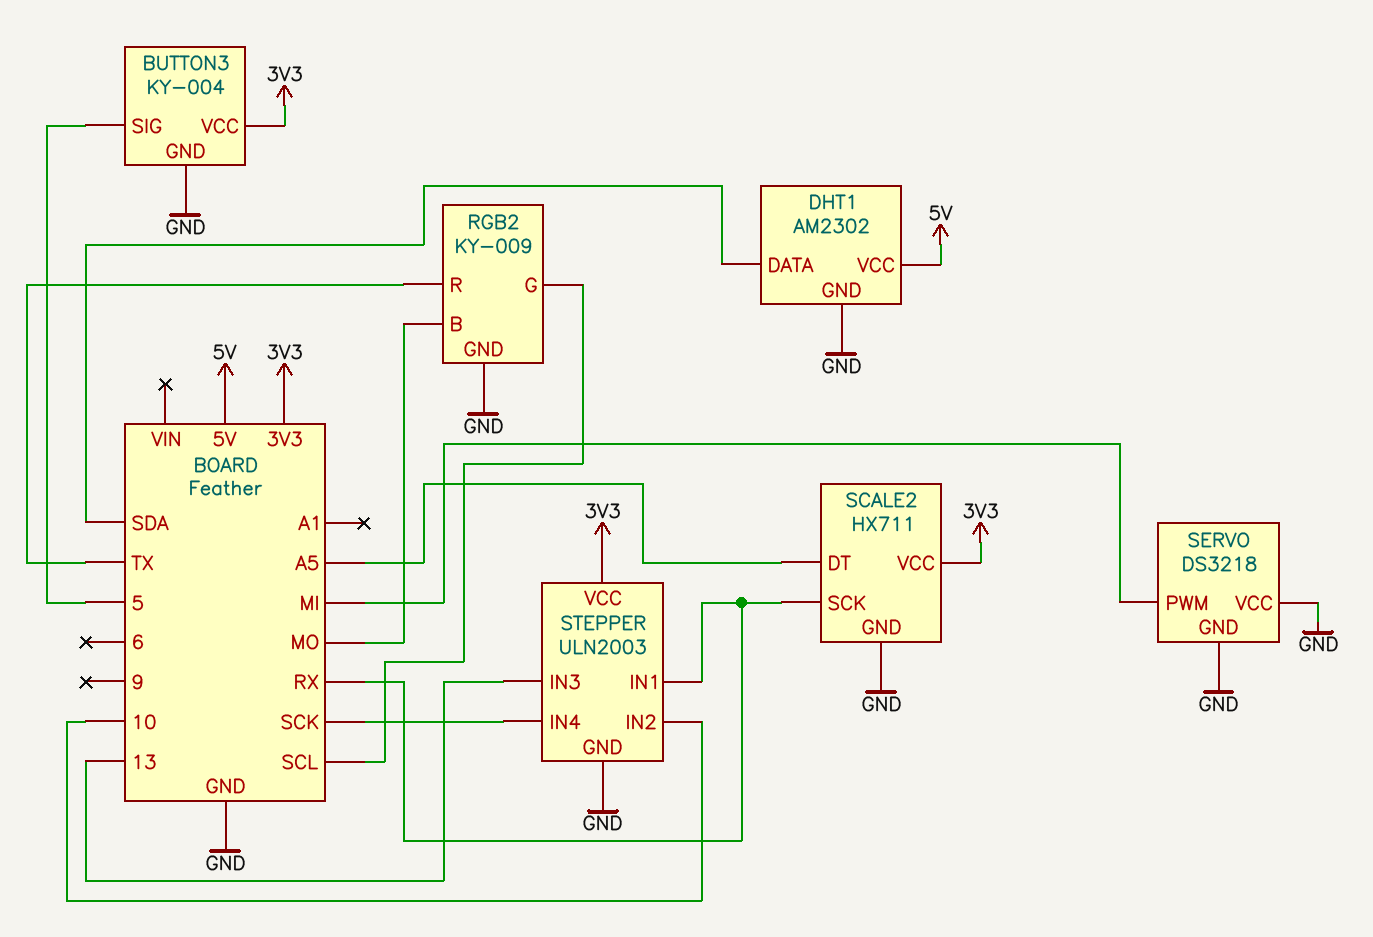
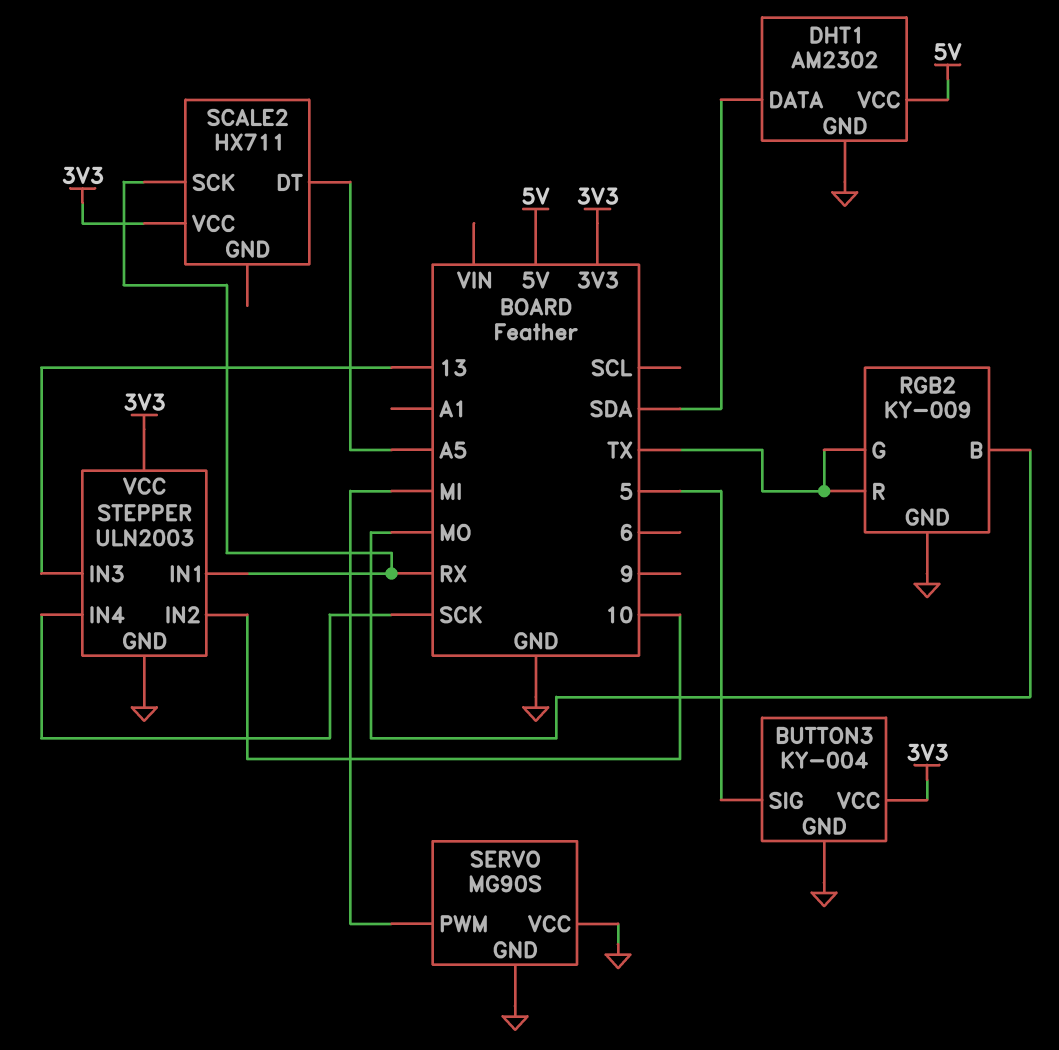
RGB2 pin G: SCL -> TX
SCALE2 pin GND: GND -> none
SERVO: DS3218 -> MG90S

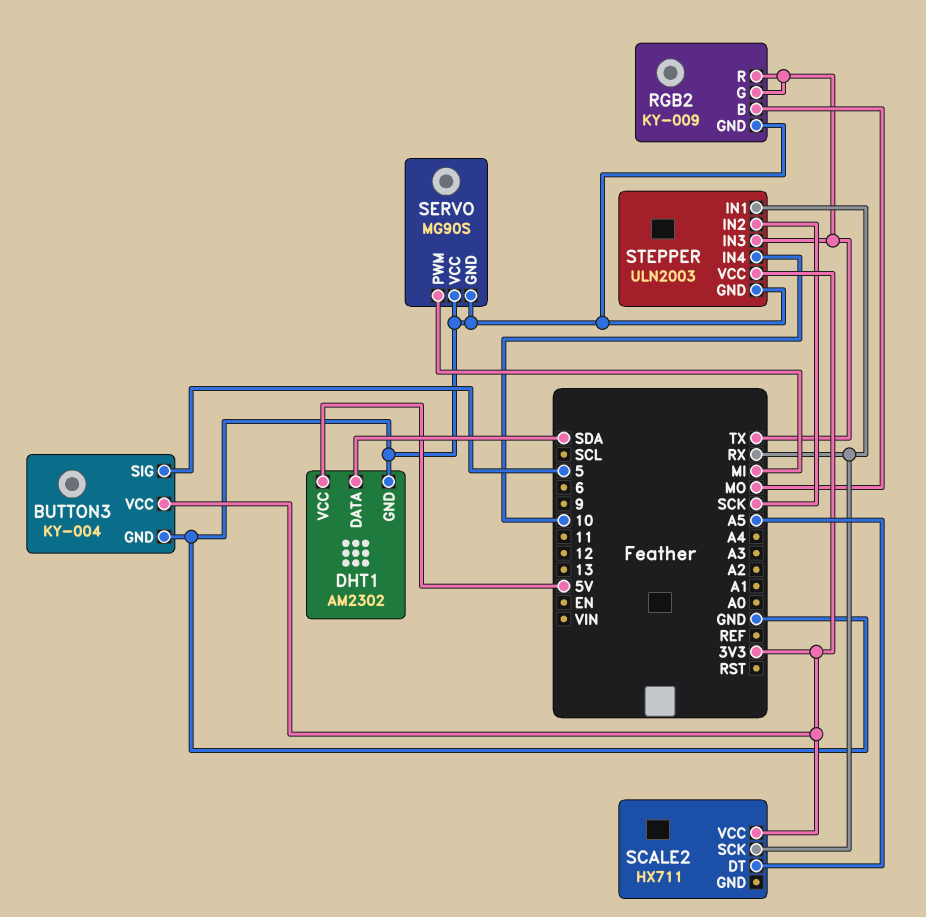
STEPPER pin IN2: 10 -> SCK
STEPPER pin IN3: 13 -> TX
STEPPER pin IN4: SCK -> 10

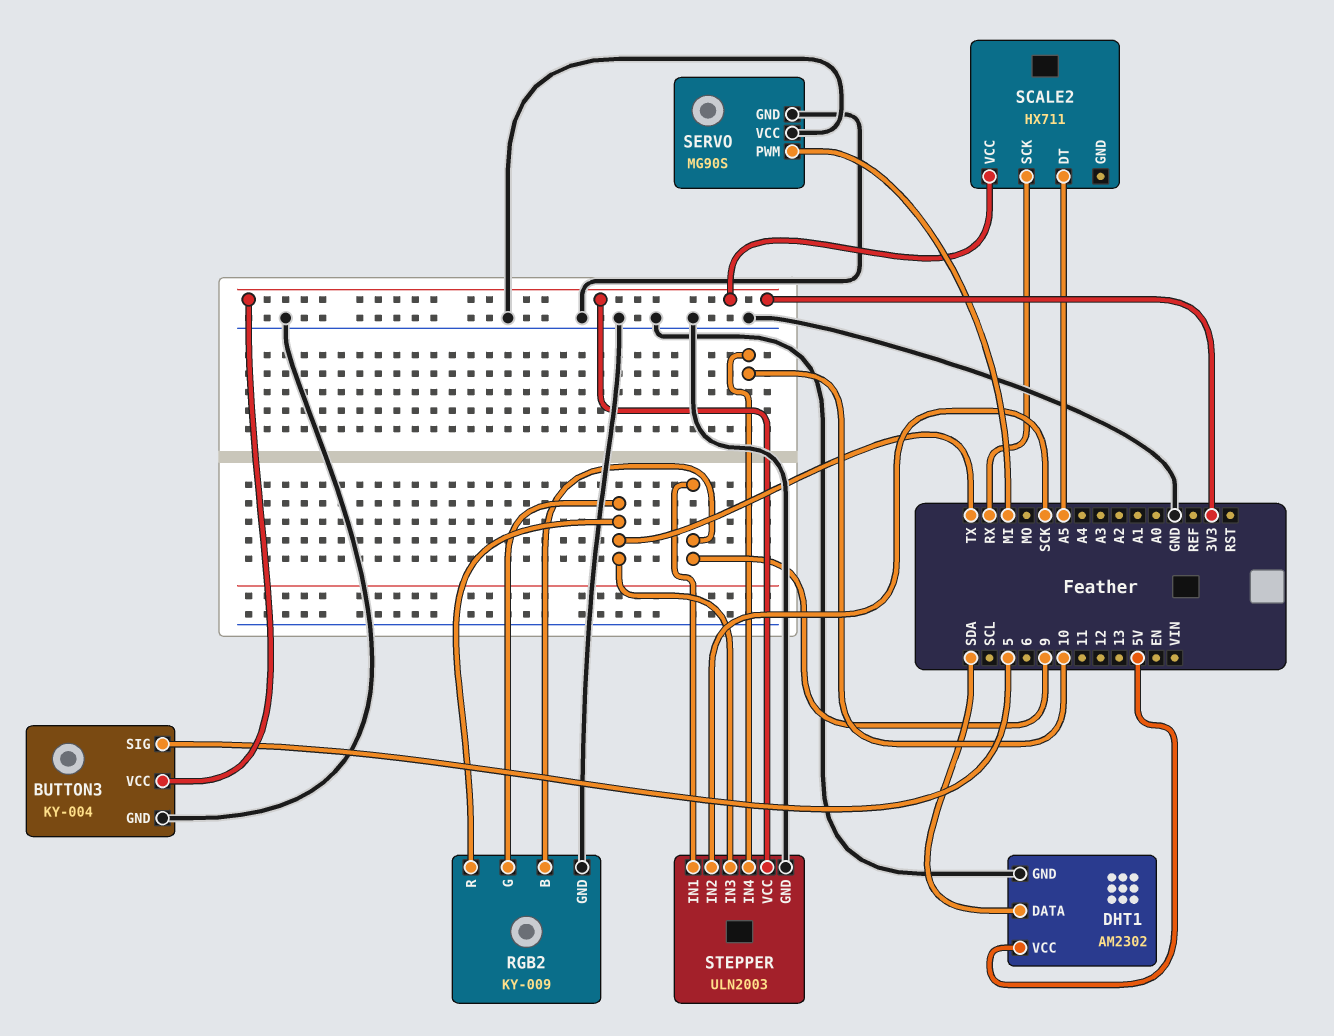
RGB2 pin B: MO -> 9
STEPPER pin IN1: RX -> 9

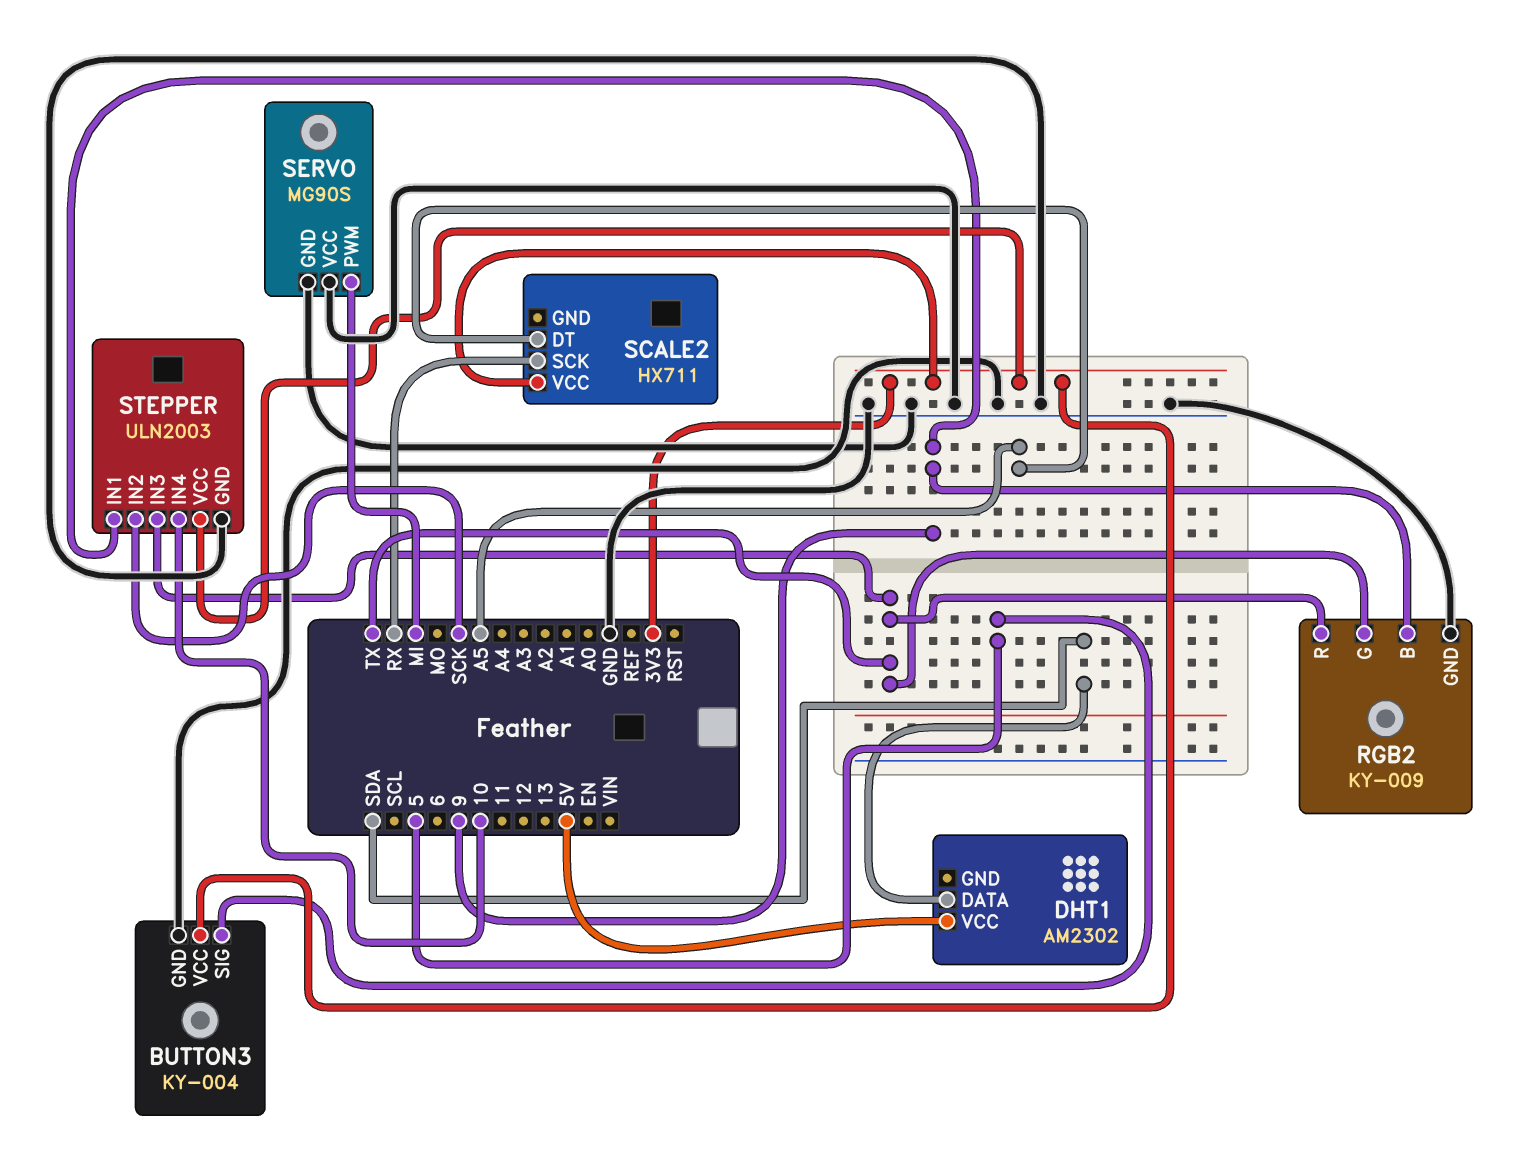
DHT1 pin GND: GND -> none

